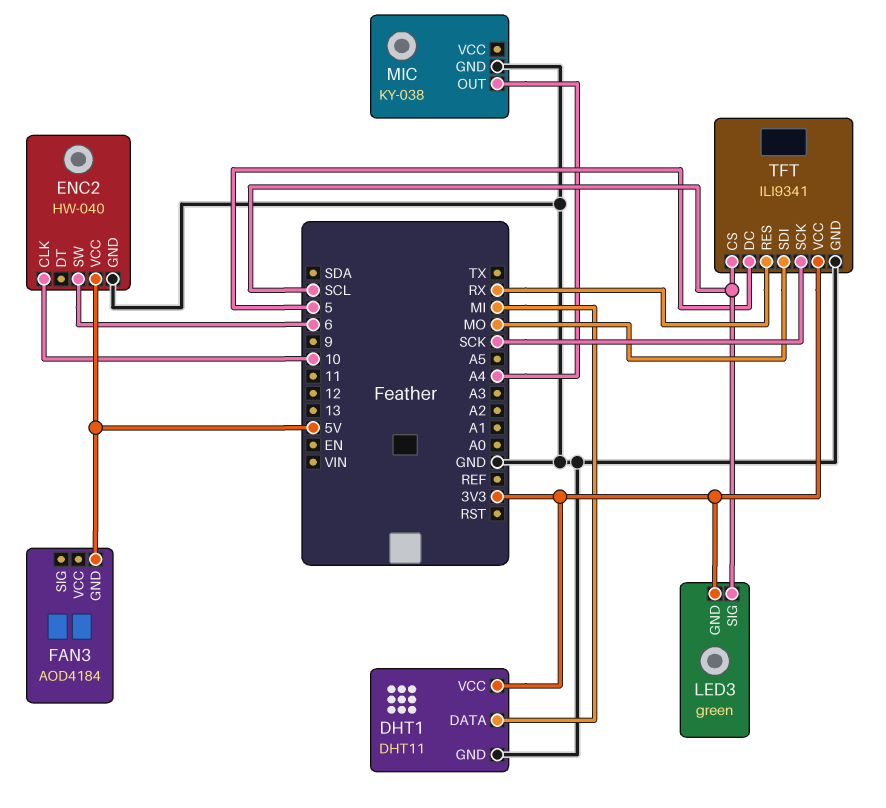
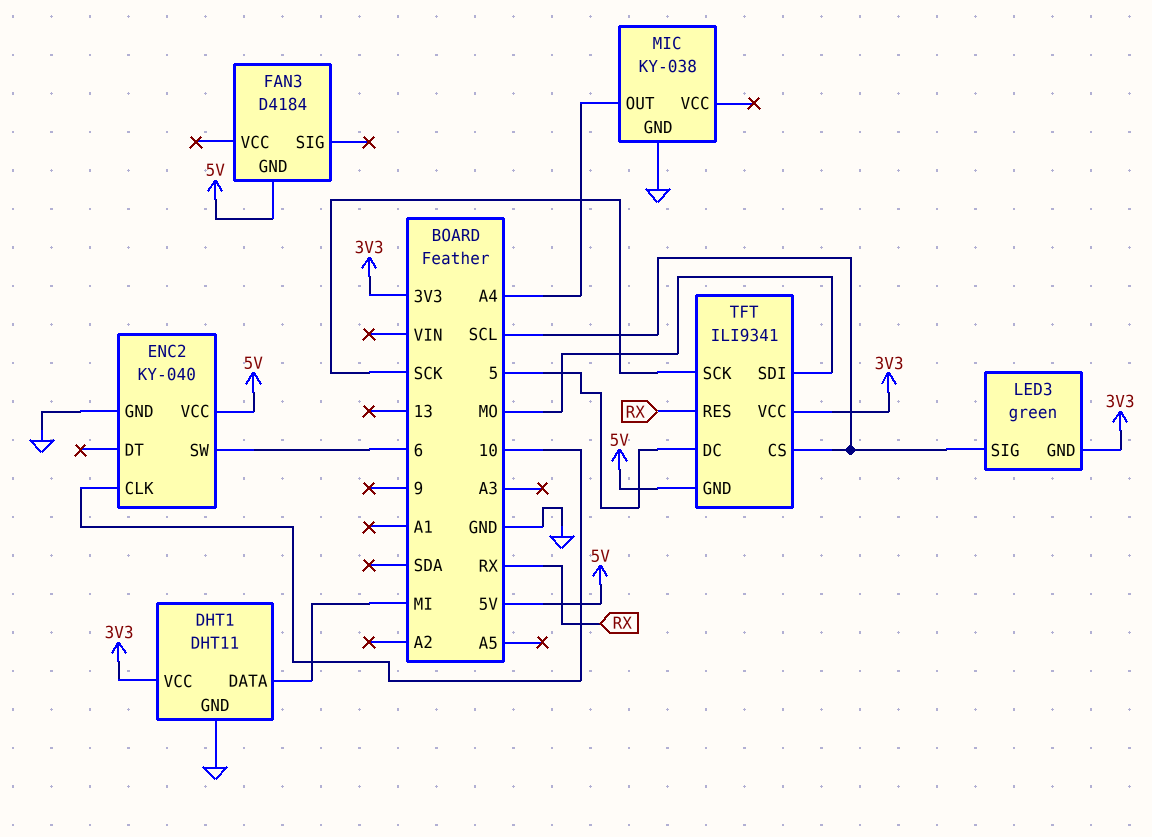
ENC2: HW-040 -> KY-040
FAN3: AOD4184 -> D4184
TFT pin GND: GND -> 5V

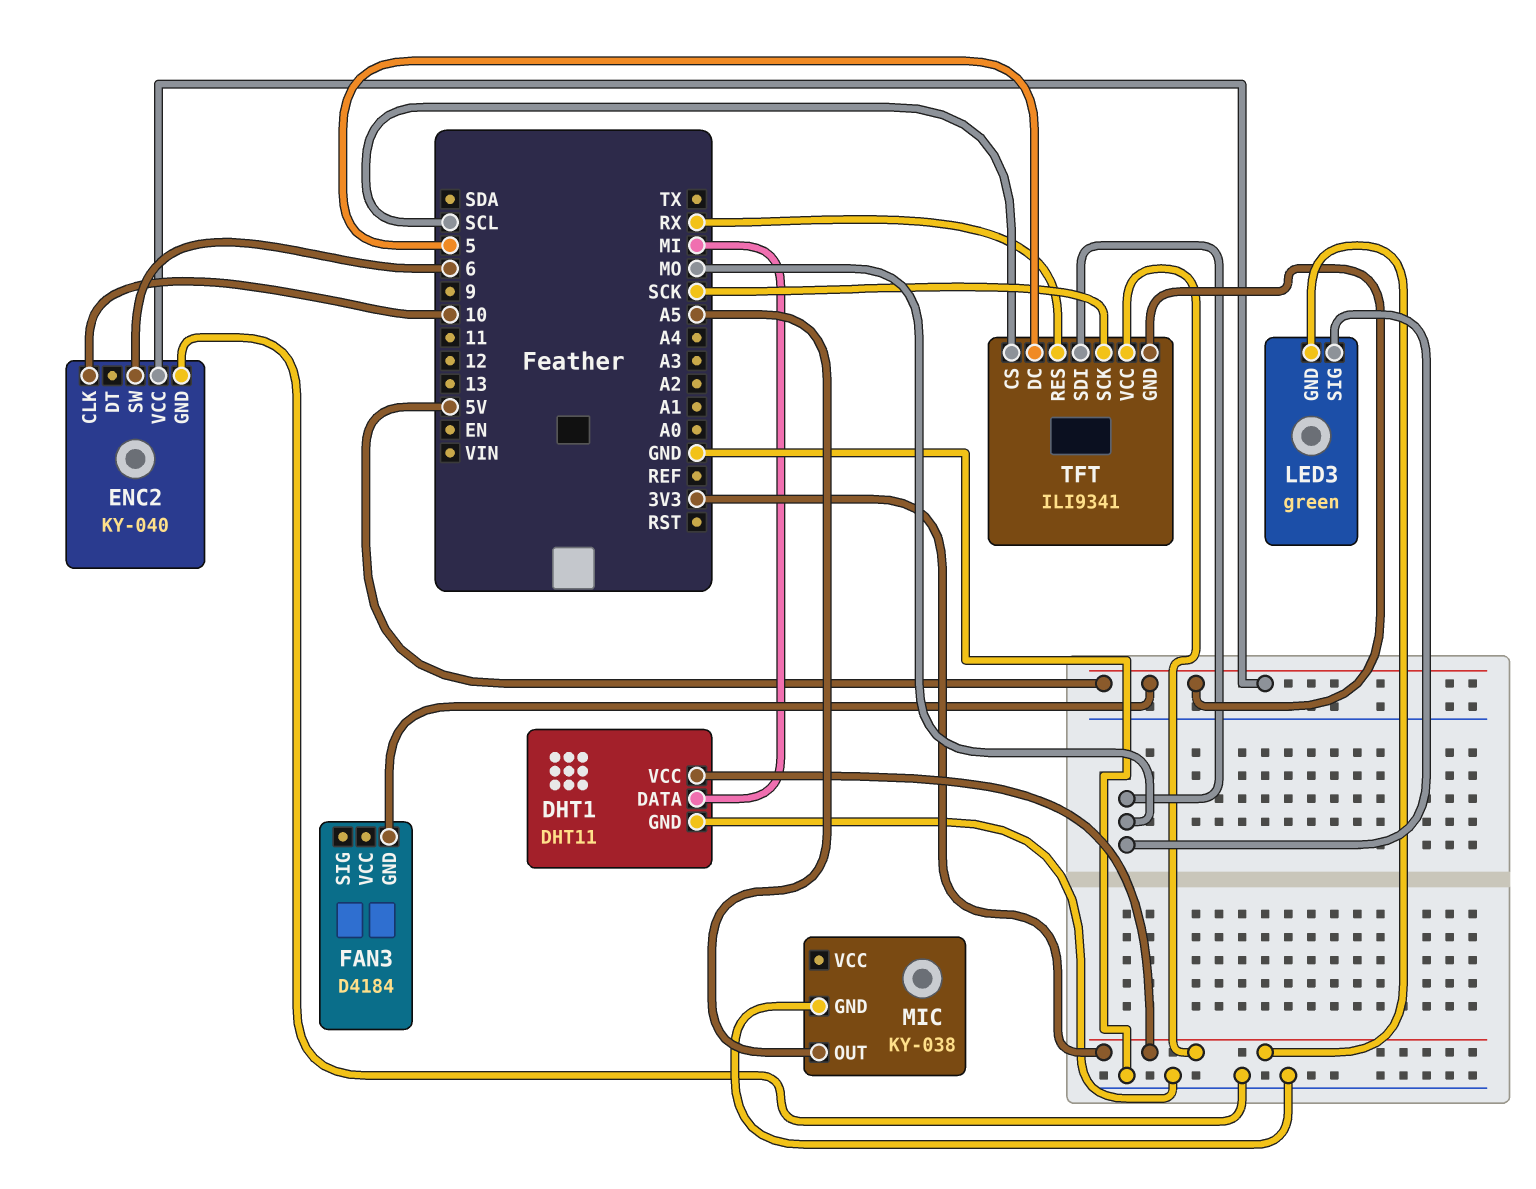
LED3 pin SIG: SCL -> MO
MIC pin OUT: A4 -> A5

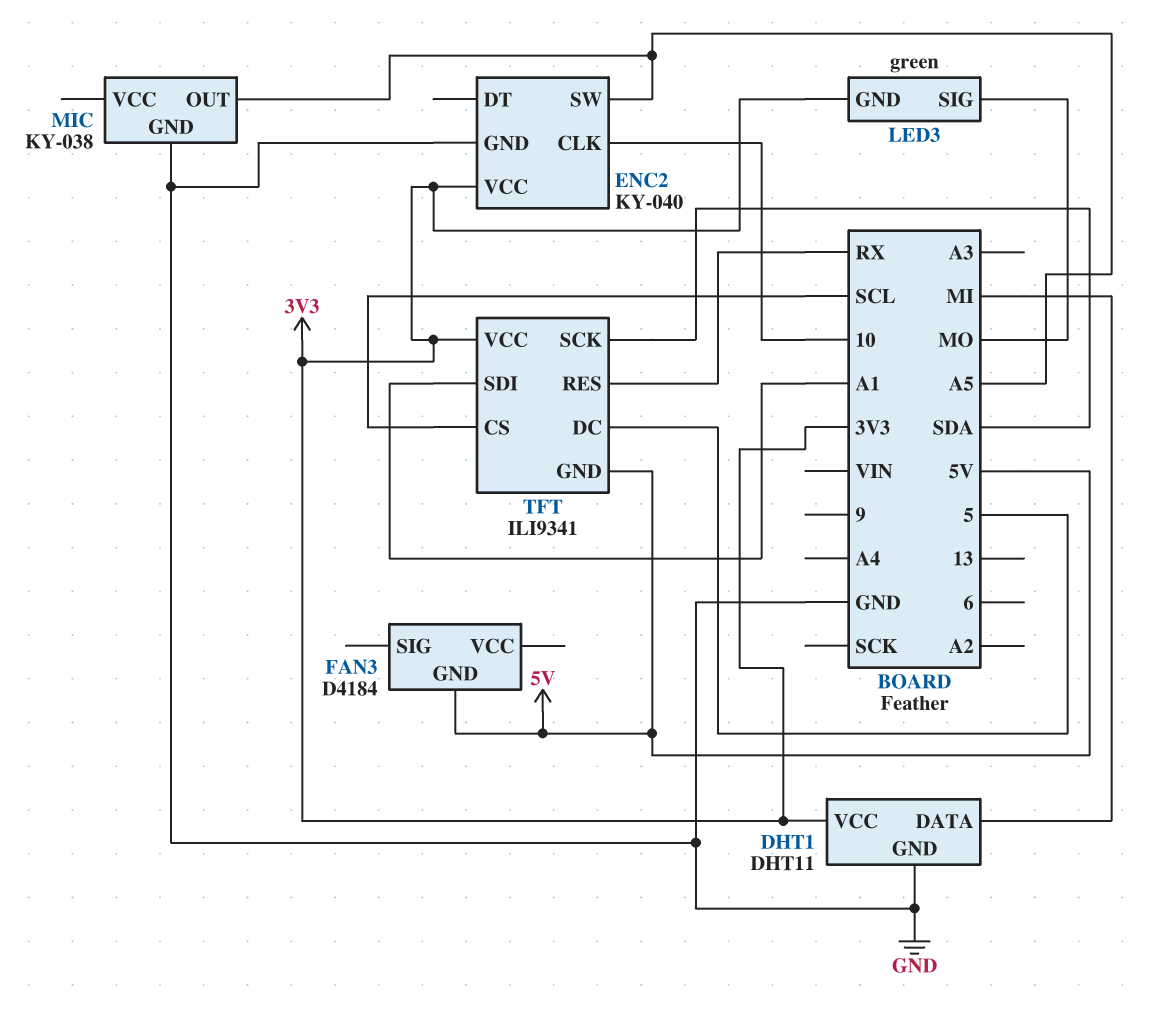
ENC2 pin SW: 6 -> A5
ENC2 pin VCC: 5V -> 3V3
TFT pin SCK: SCK -> SDA
TFT pin SDI: MO -> A1

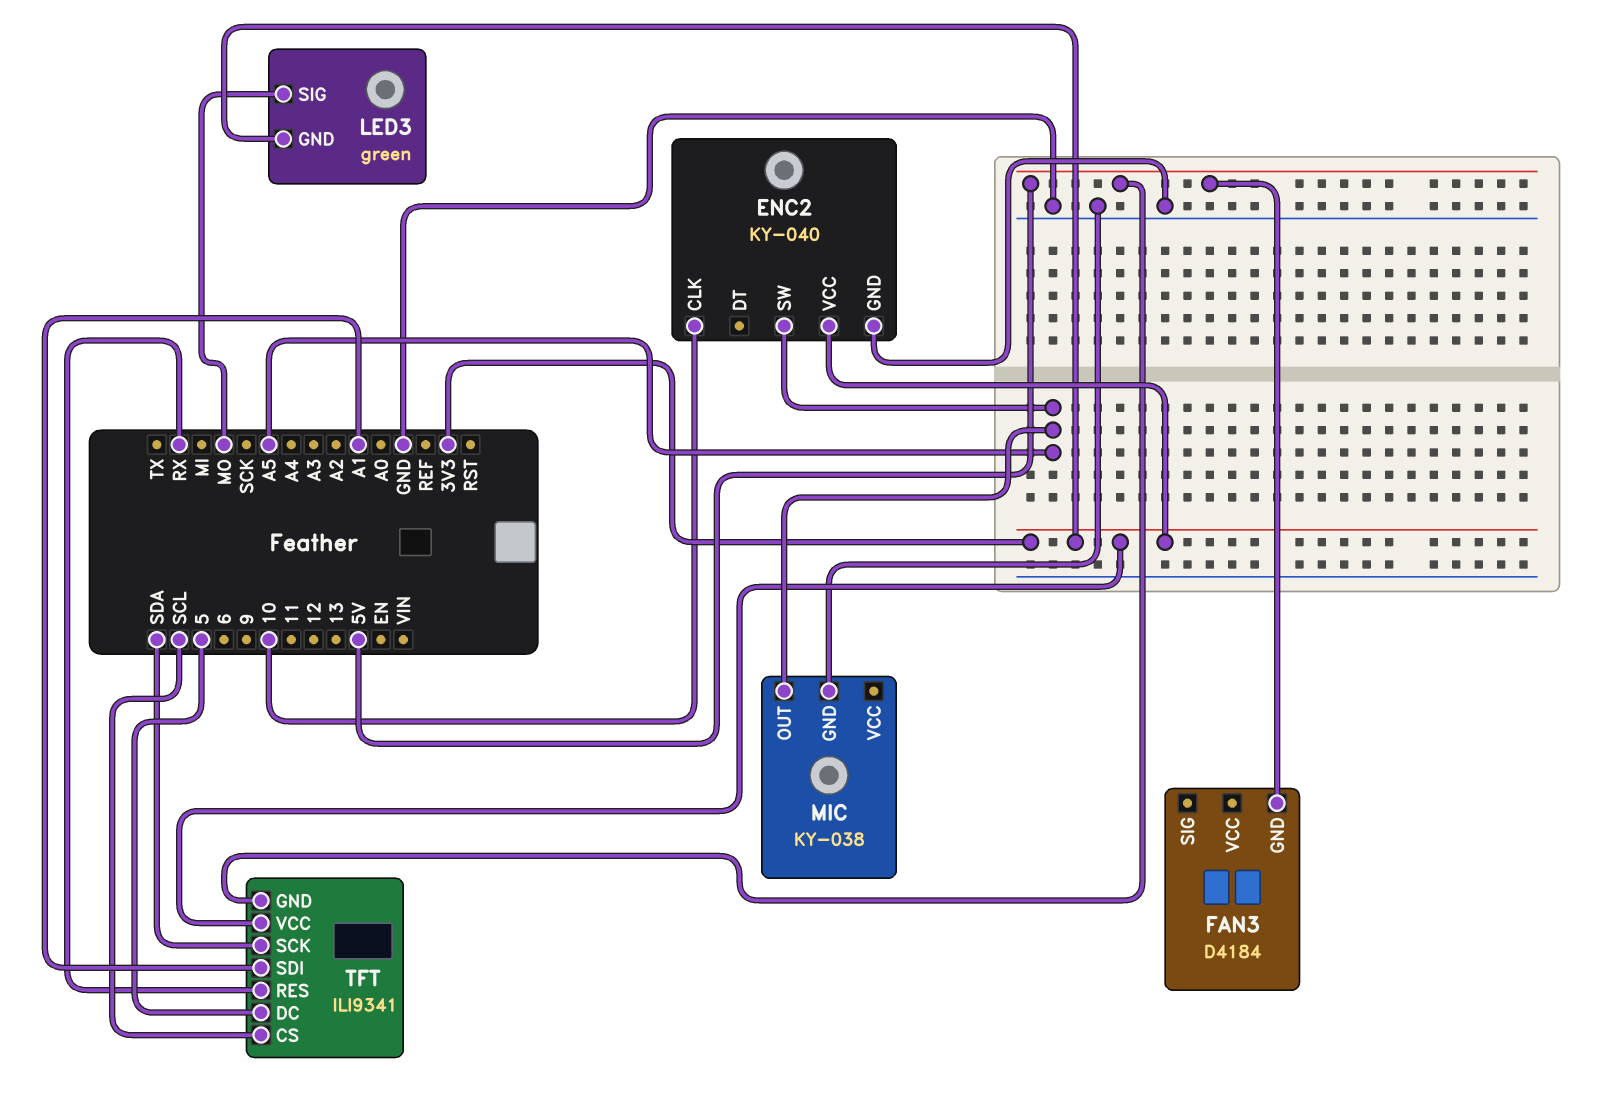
DHT1: DHT11 -> none
DHT1 pin DATA: MI -> none
DHT1 pin GND: GND -> none
DHT1 pin VCC: 3V3 -> none

